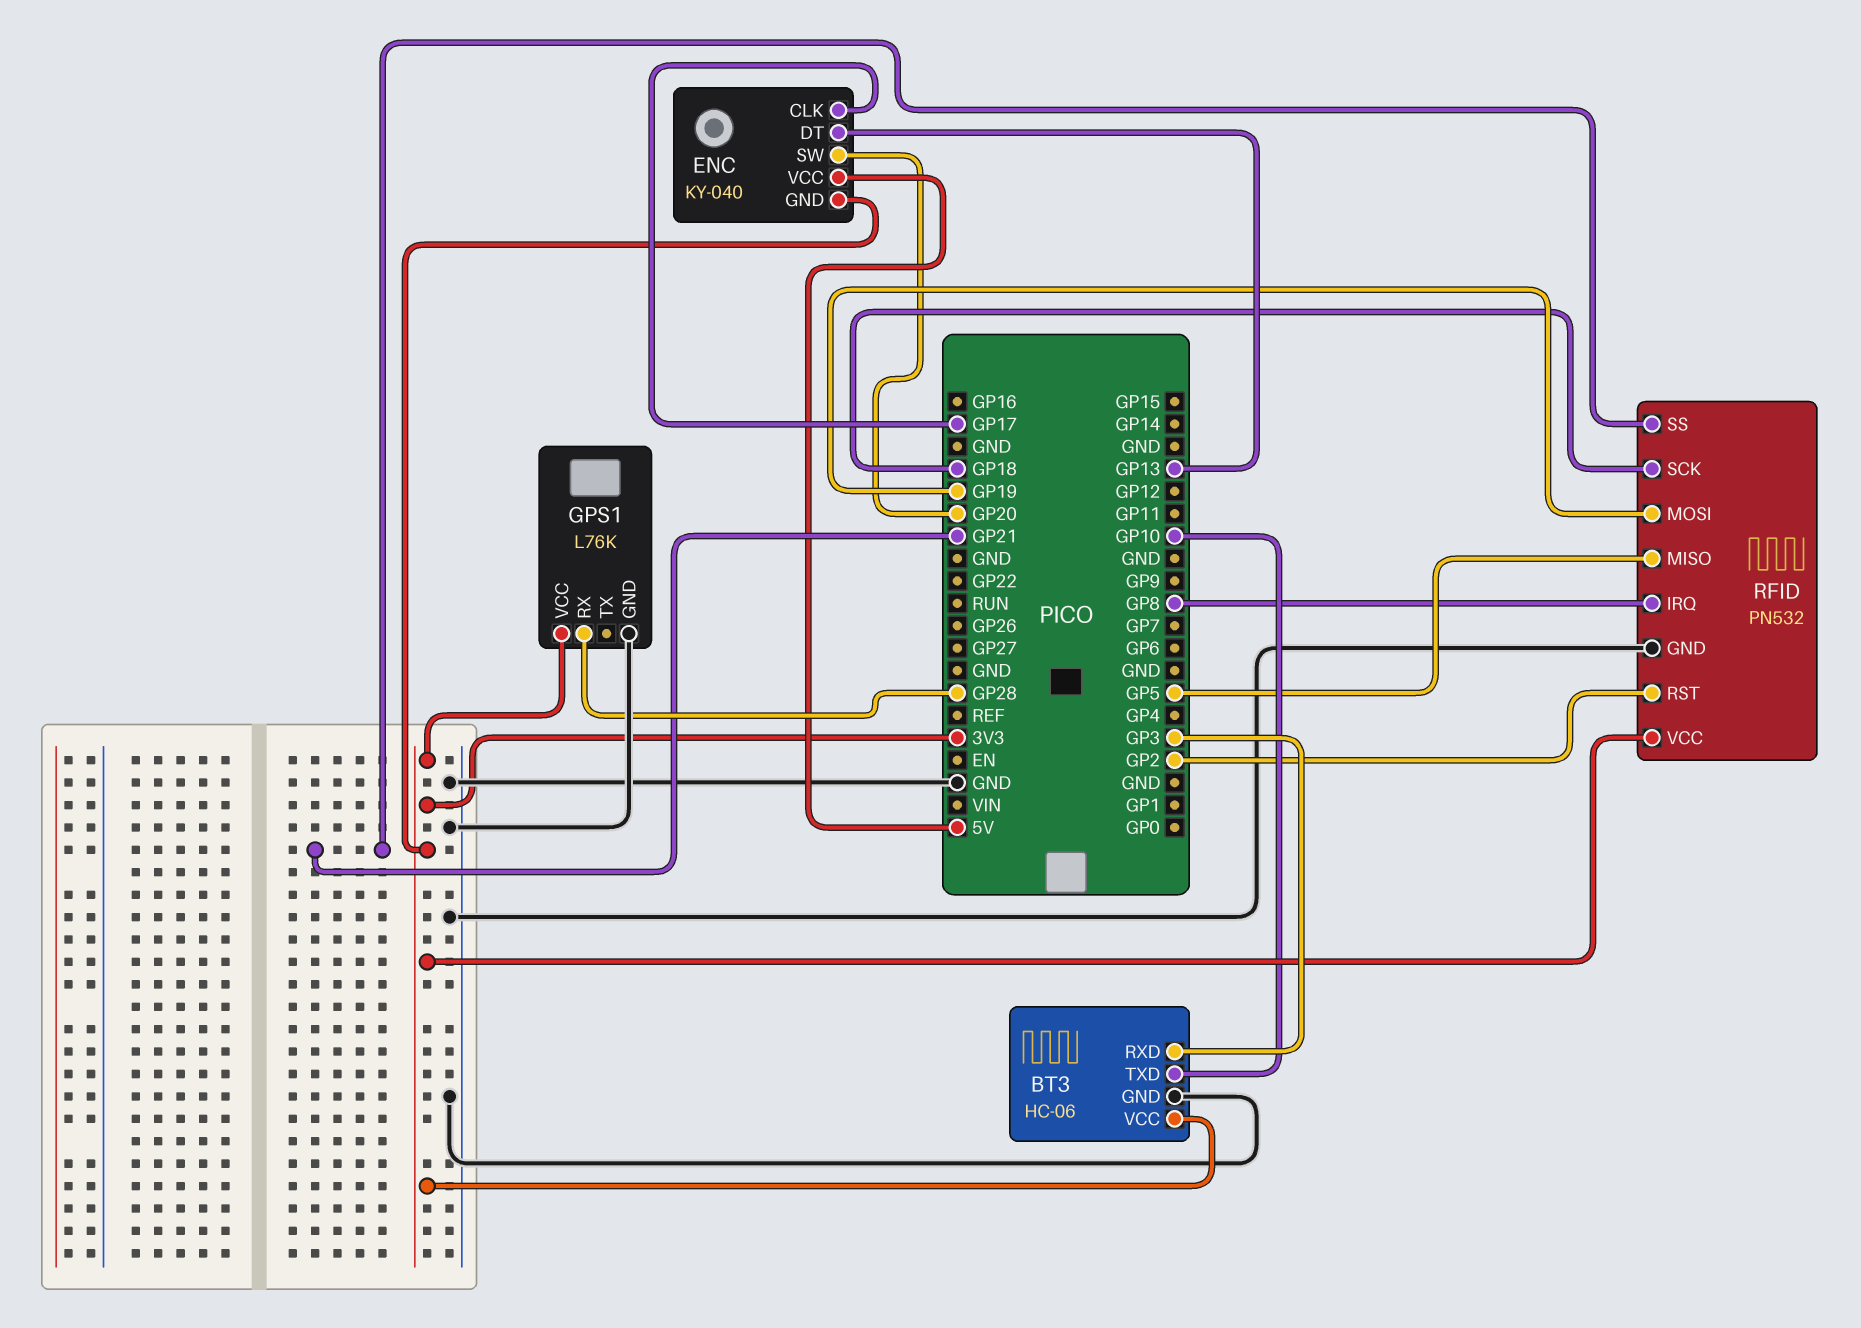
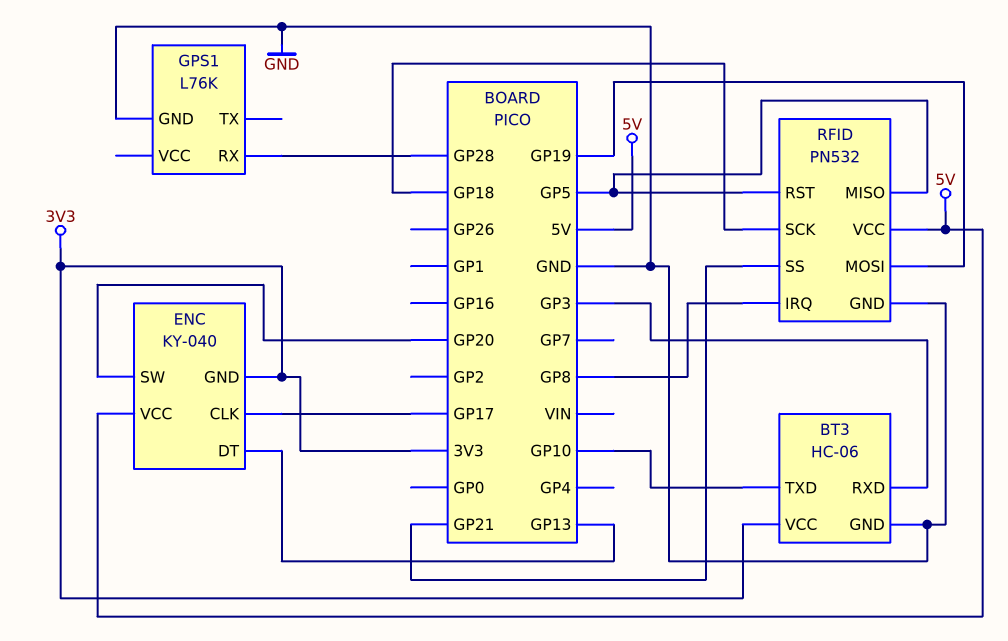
GPS1 pin VCC: 3V3 -> none
RFID pin RST: GP2 -> GP5
RFID pin VCC: 3V3 -> 5V

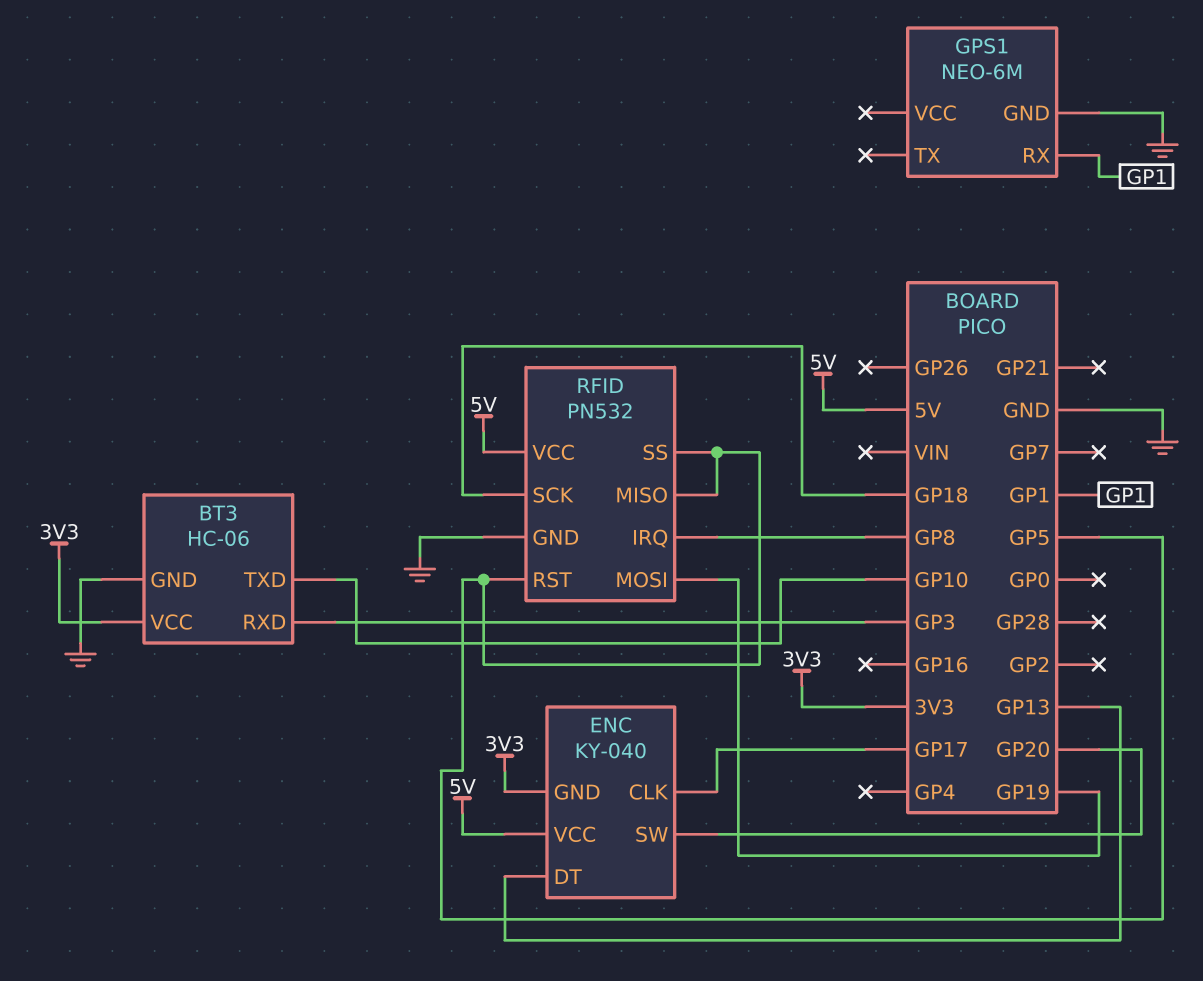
GPS1: L76K -> NEO-6M
GPS1 pin RX: GP28 -> GP1
RFID pin SS: GP21 -> GP5

